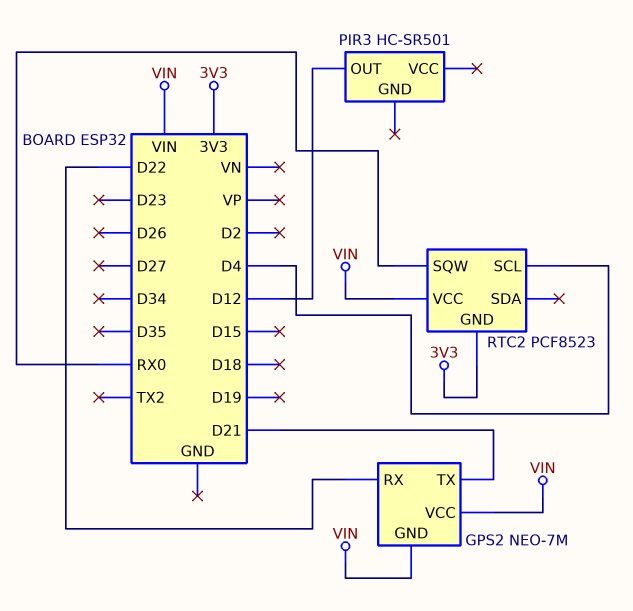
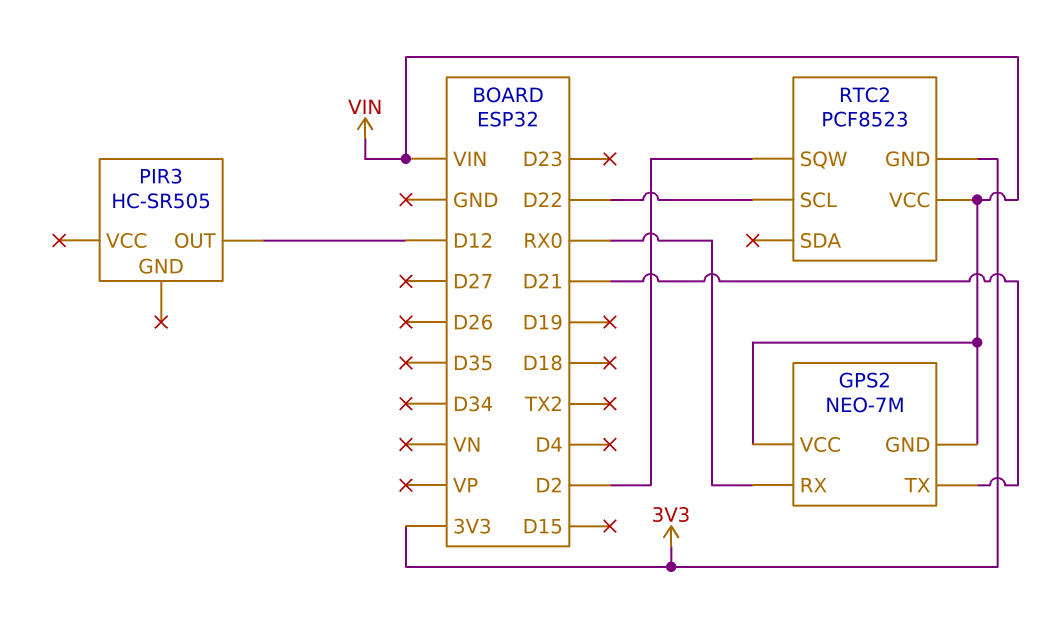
GPS2 pin RX: D22 -> RX0
PIR3: HC-SR501 -> HC-SR505
RTC2 pin SCL: D4 -> D22
RTC2 pin SQW: RX0 -> D2

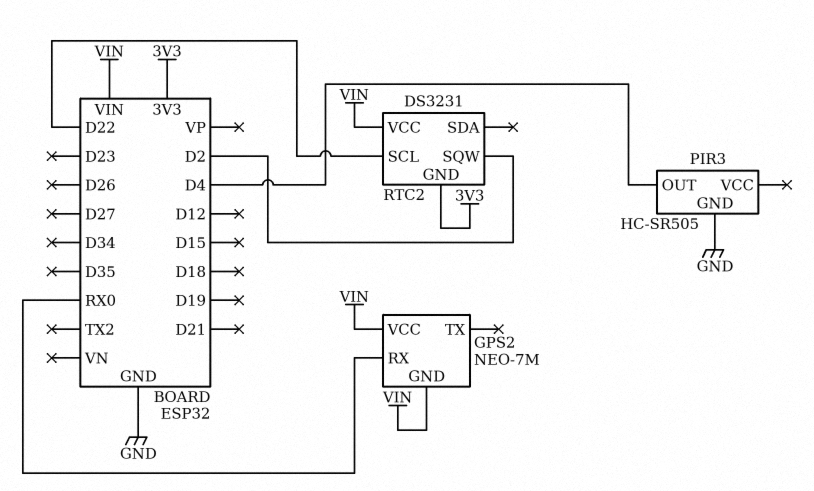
GPS2 pin TX: D21 -> none
PIR3 pin GND: none -> GND
PIR3 pin OUT: D12 -> D4
RTC2: PCF8523 -> DS3231

